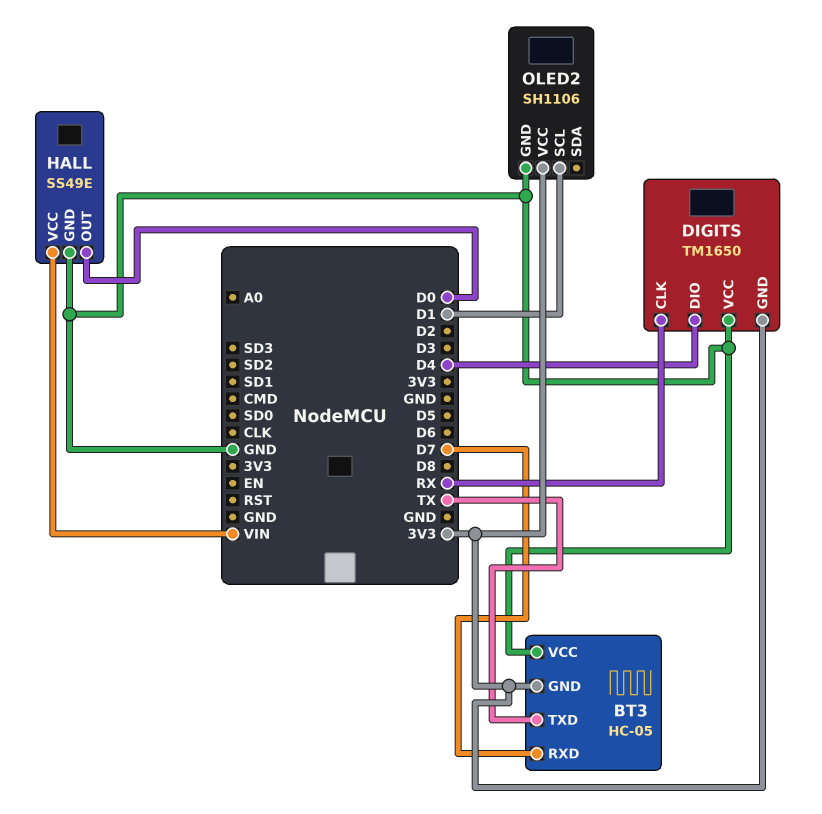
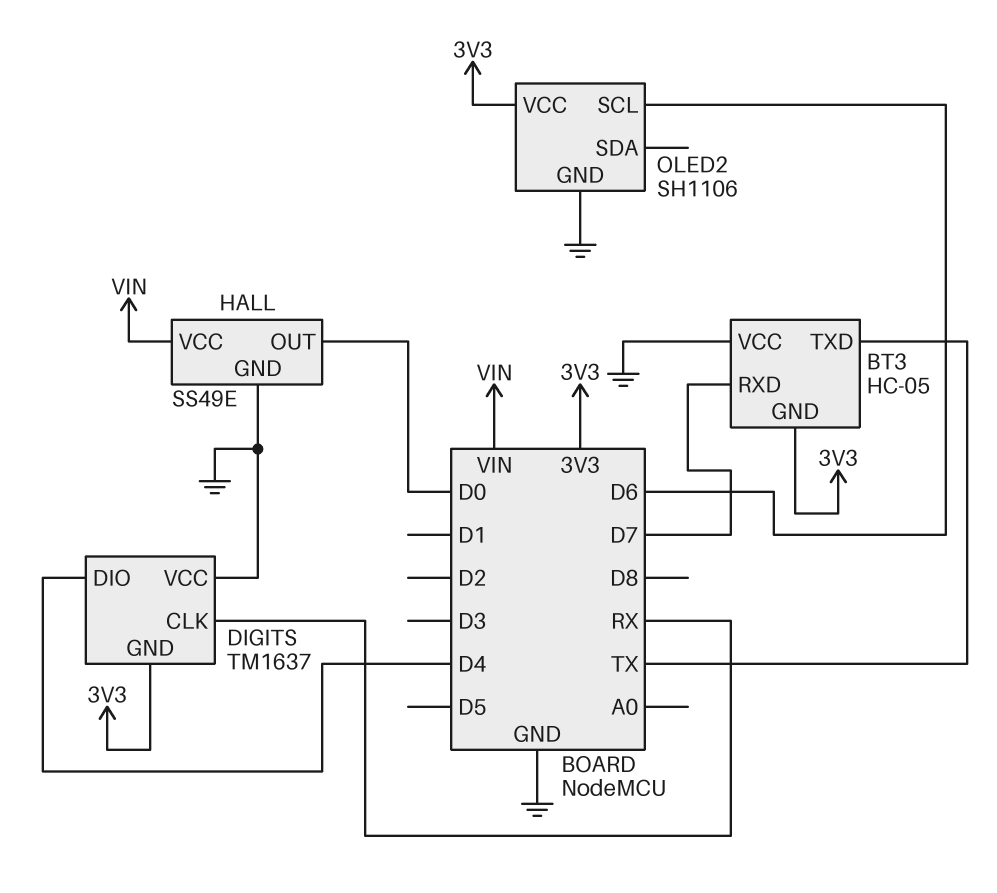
DIGITS: TM1650 -> TM1637
OLED2 pin SCL: D1 -> D6

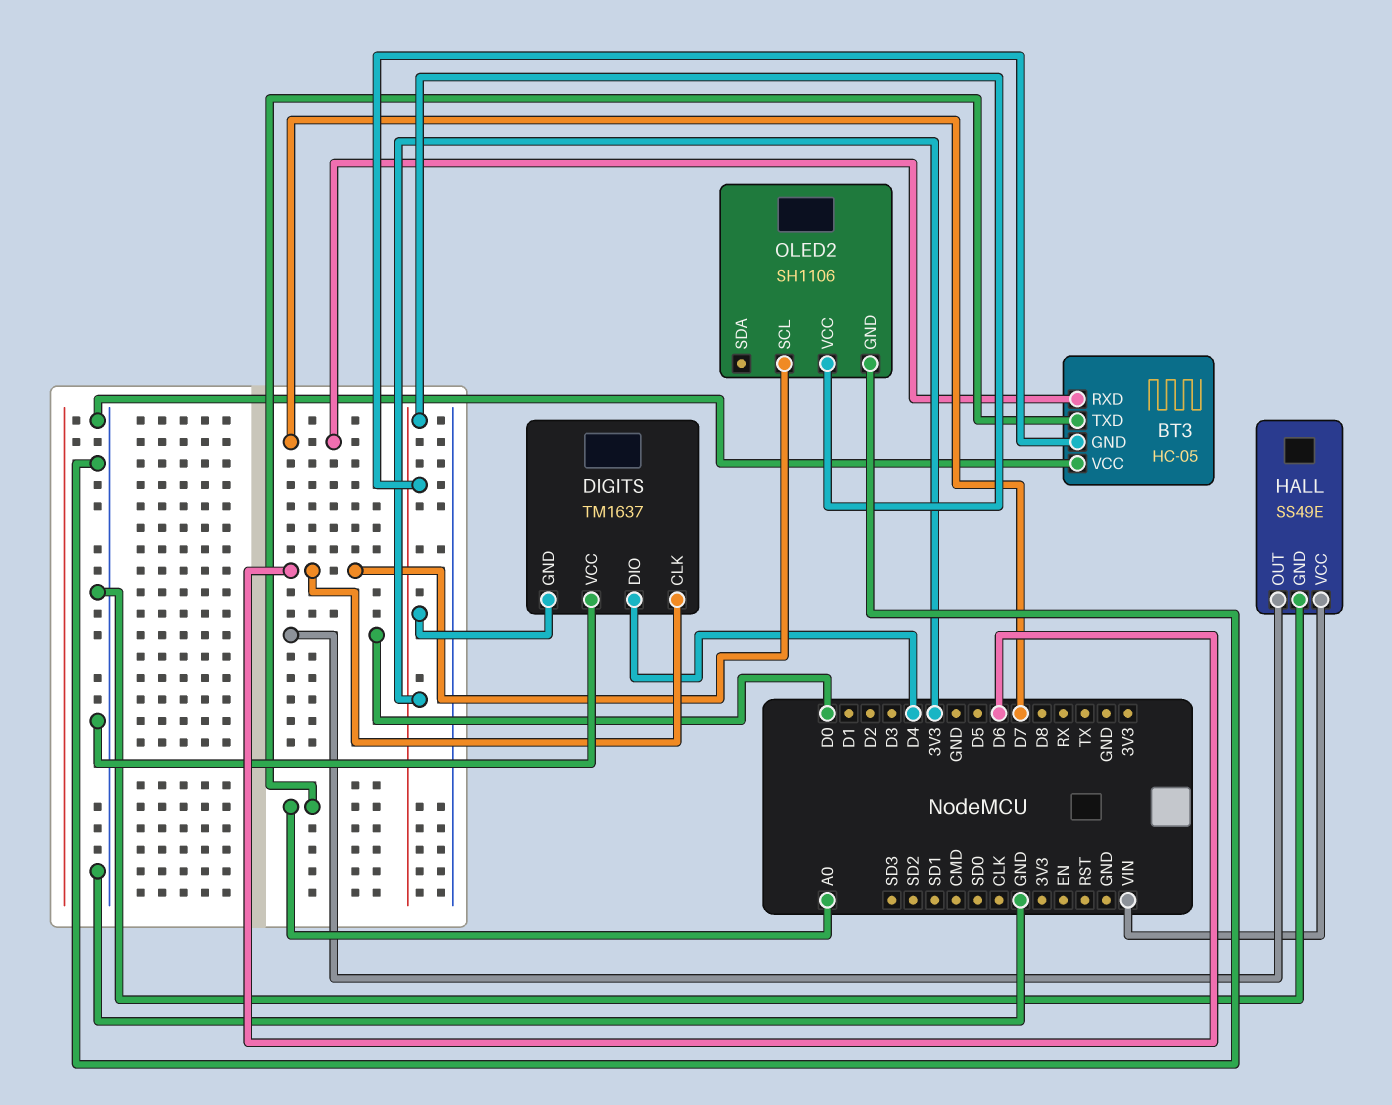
BT3 pin TXD: TX -> A0
DIGITS pin CLK: RX -> D6

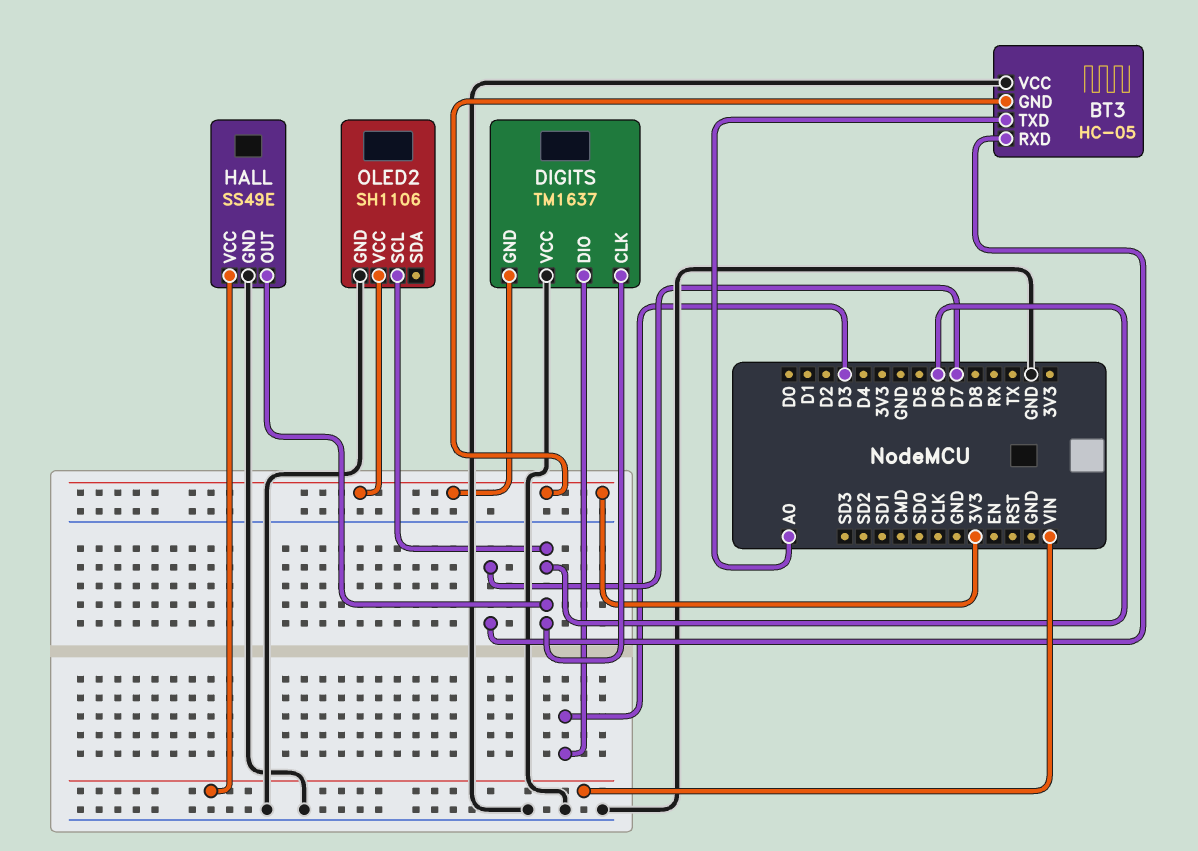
DIGITS pin DIO: D4 -> D3
HALL pin OUT: D0 -> D6

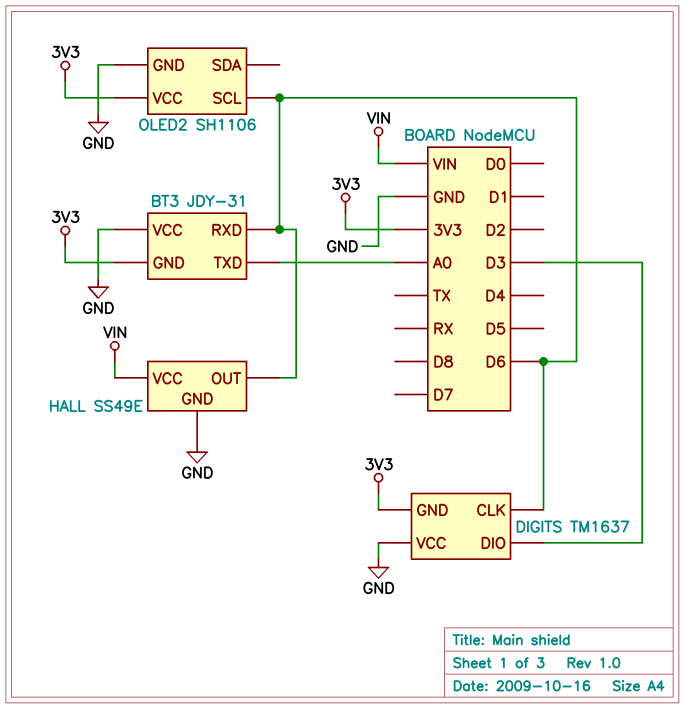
BT3: HC-05 -> JDY-31
BT3 pin RXD: D7 -> D6

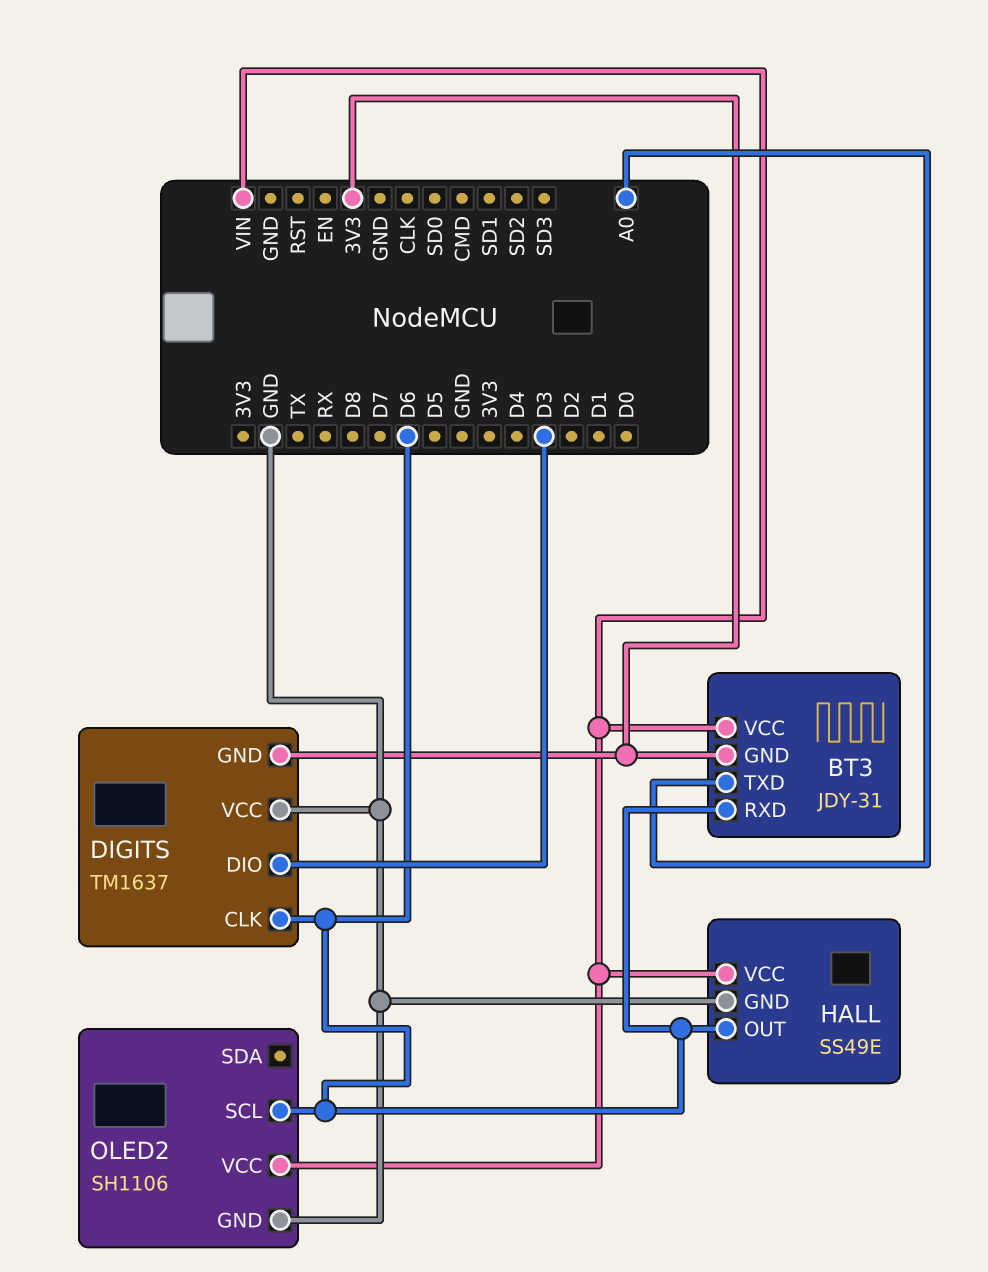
BT3 pin VCC: GND -> VIN
OLED2 pin VCC: 3V3 -> VIN

